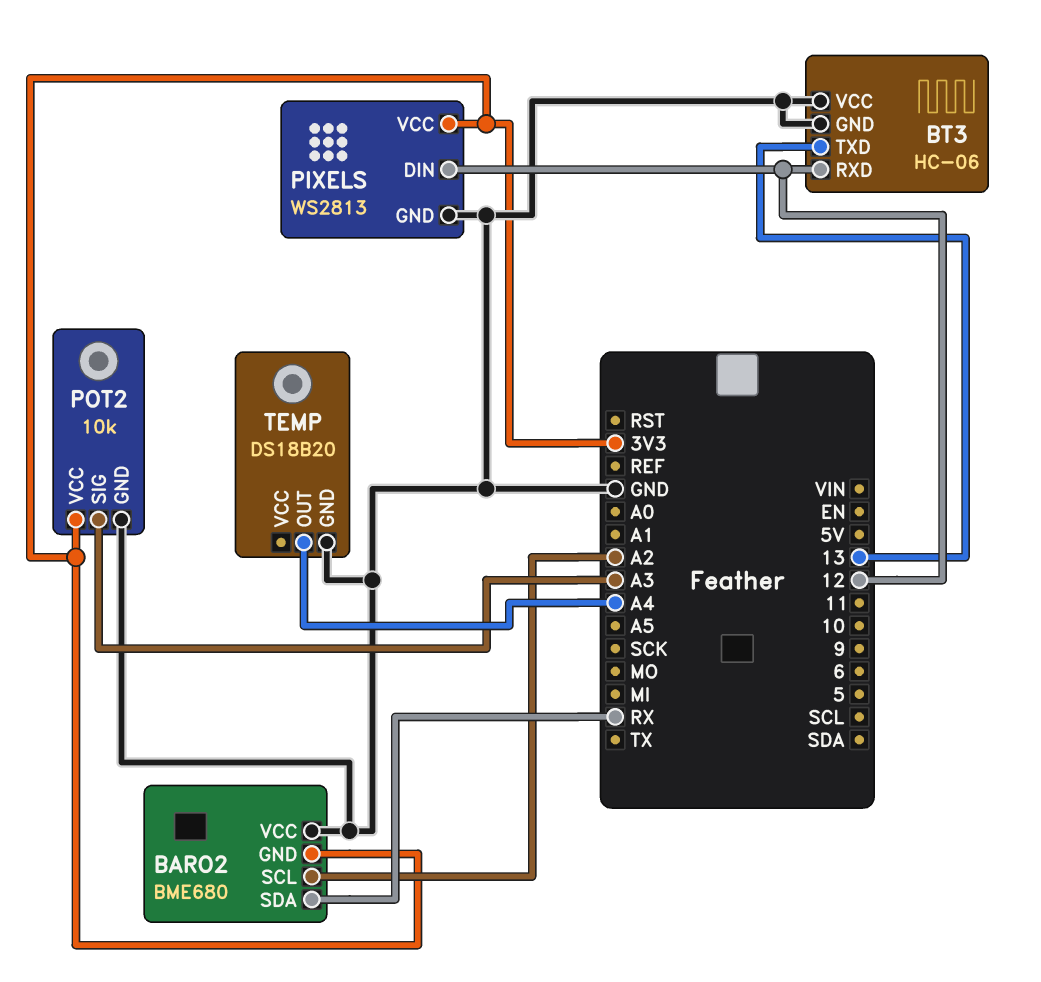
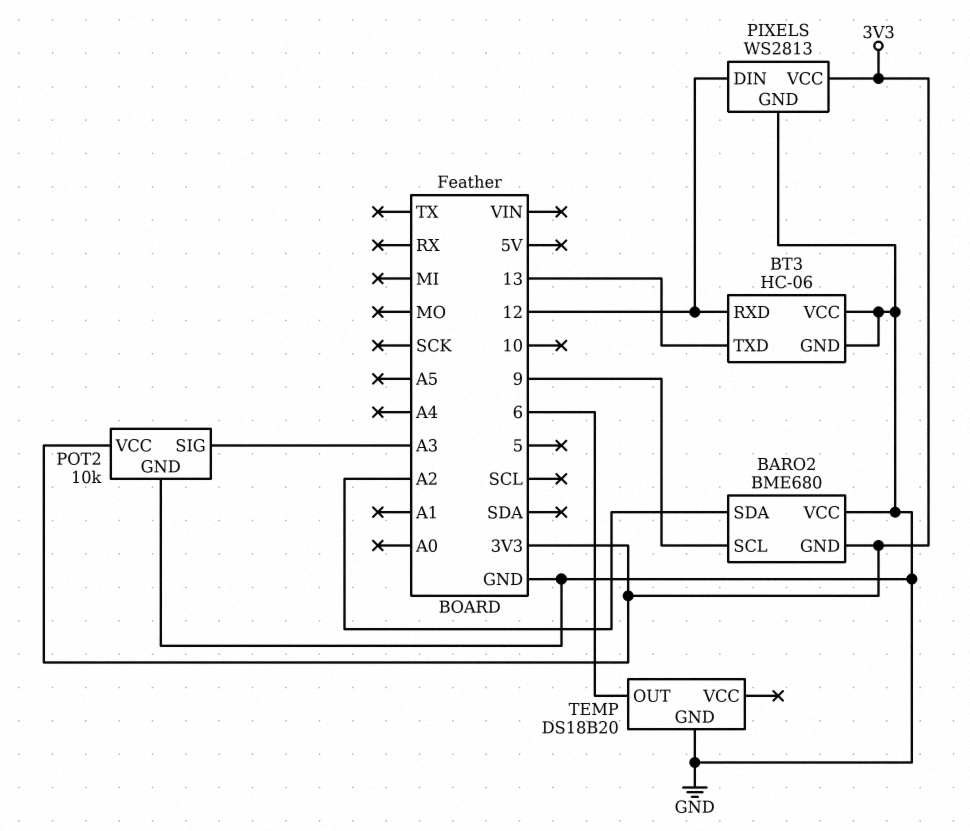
BARO2 pin SCL: A2 -> 9
BARO2 pin SDA: RX -> A2
TEMP pin OUT: A4 -> 6

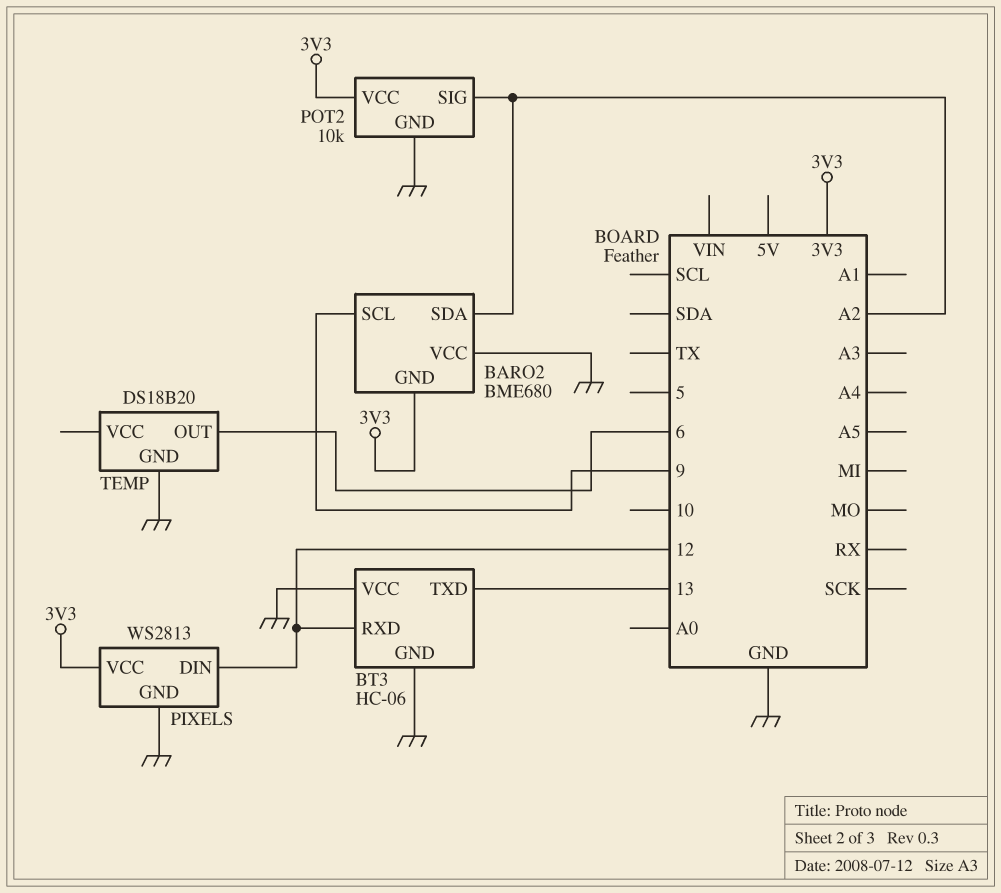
POT2 pin SIG: A3 -> A2

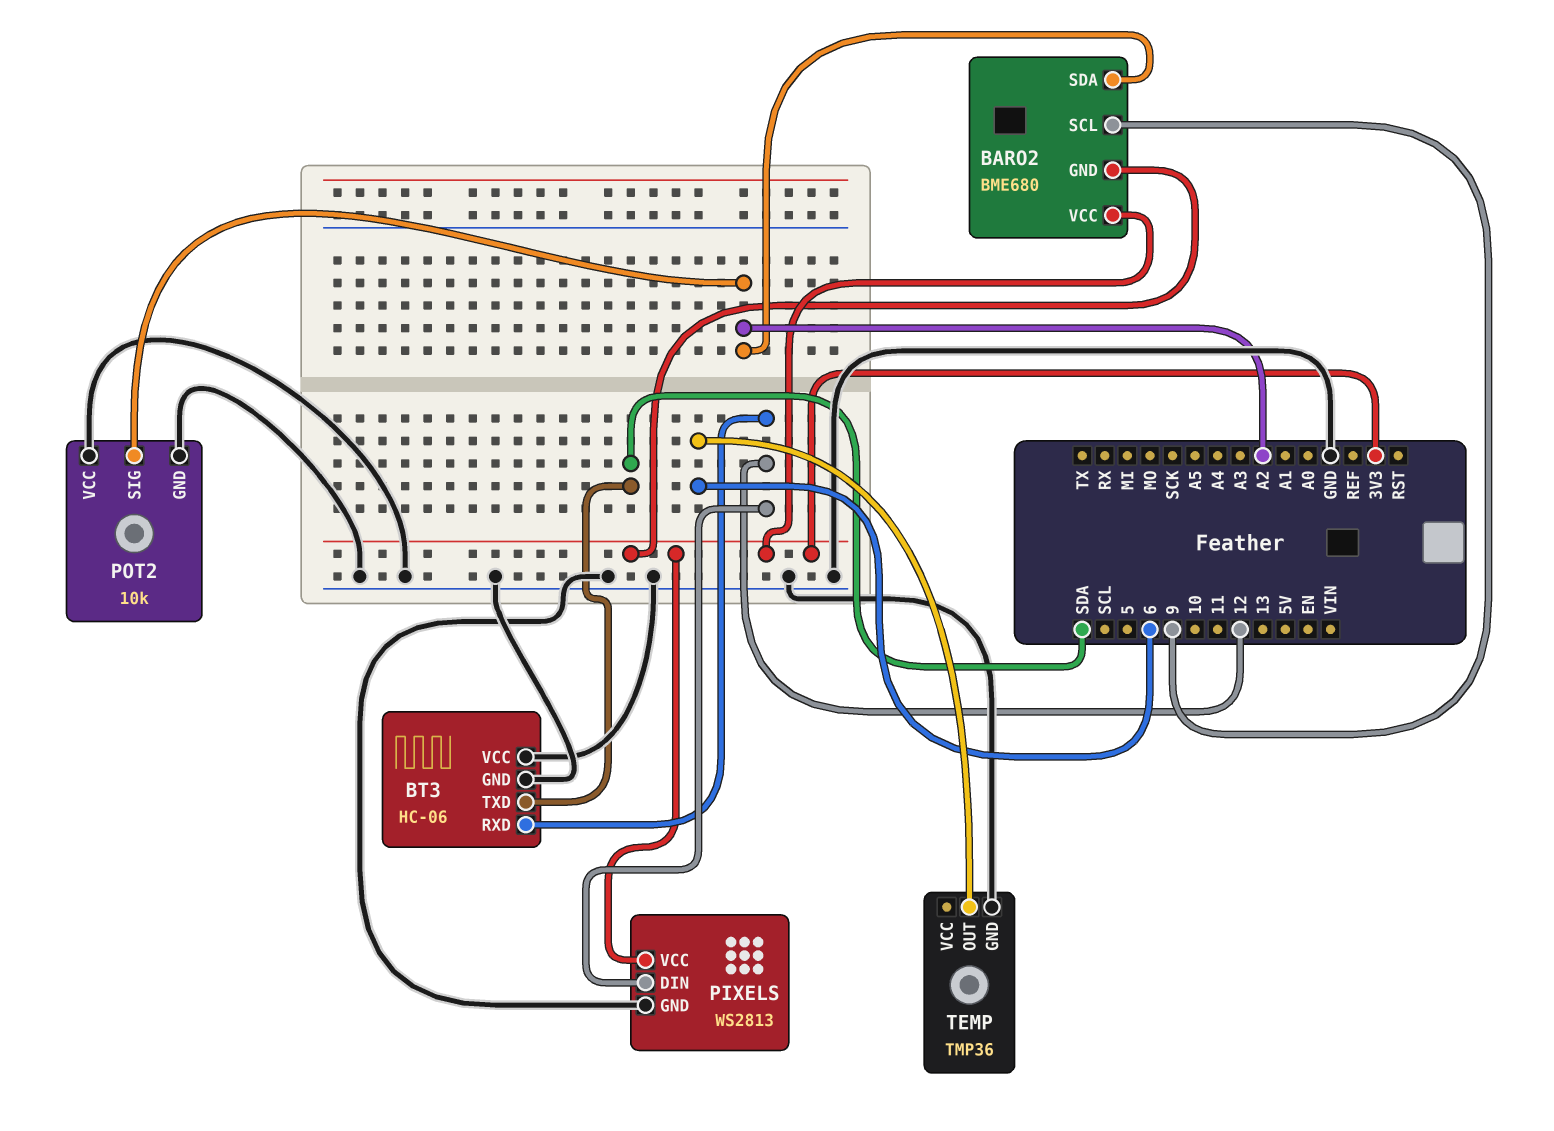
BARO2 pin VCC: GND -> 3V3
BT3 pin TXD: 13 -> SDA
POT2 pin VCC: 3V3 -> GND
TEMP: DS18B20 -> TMP36

